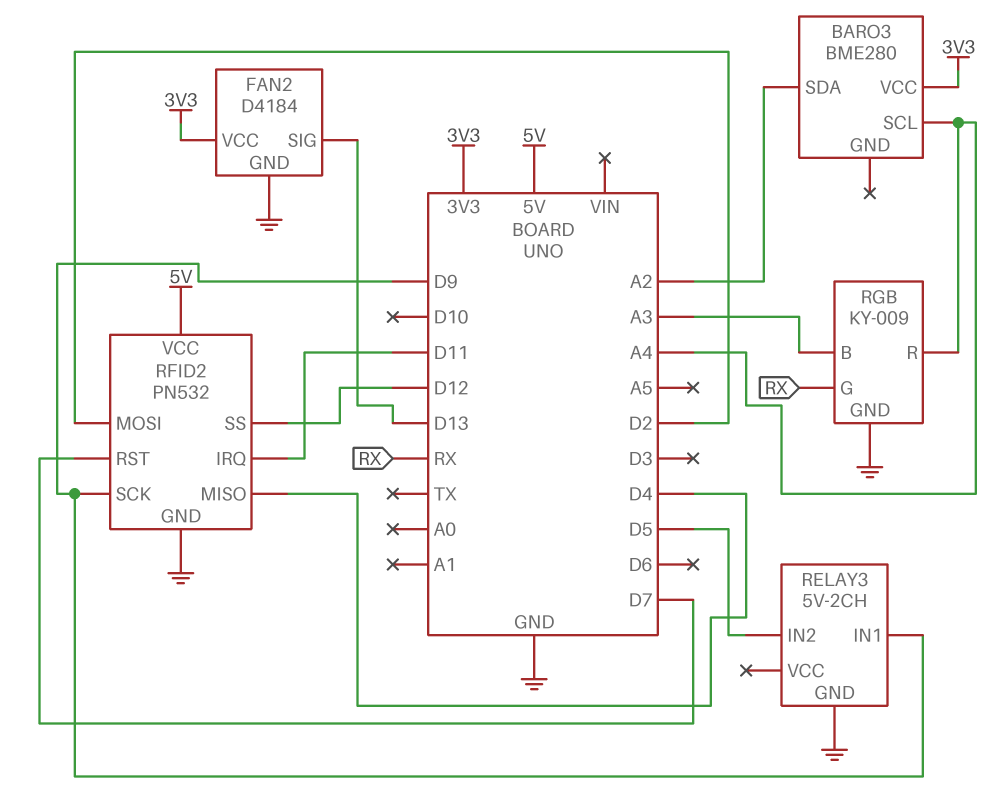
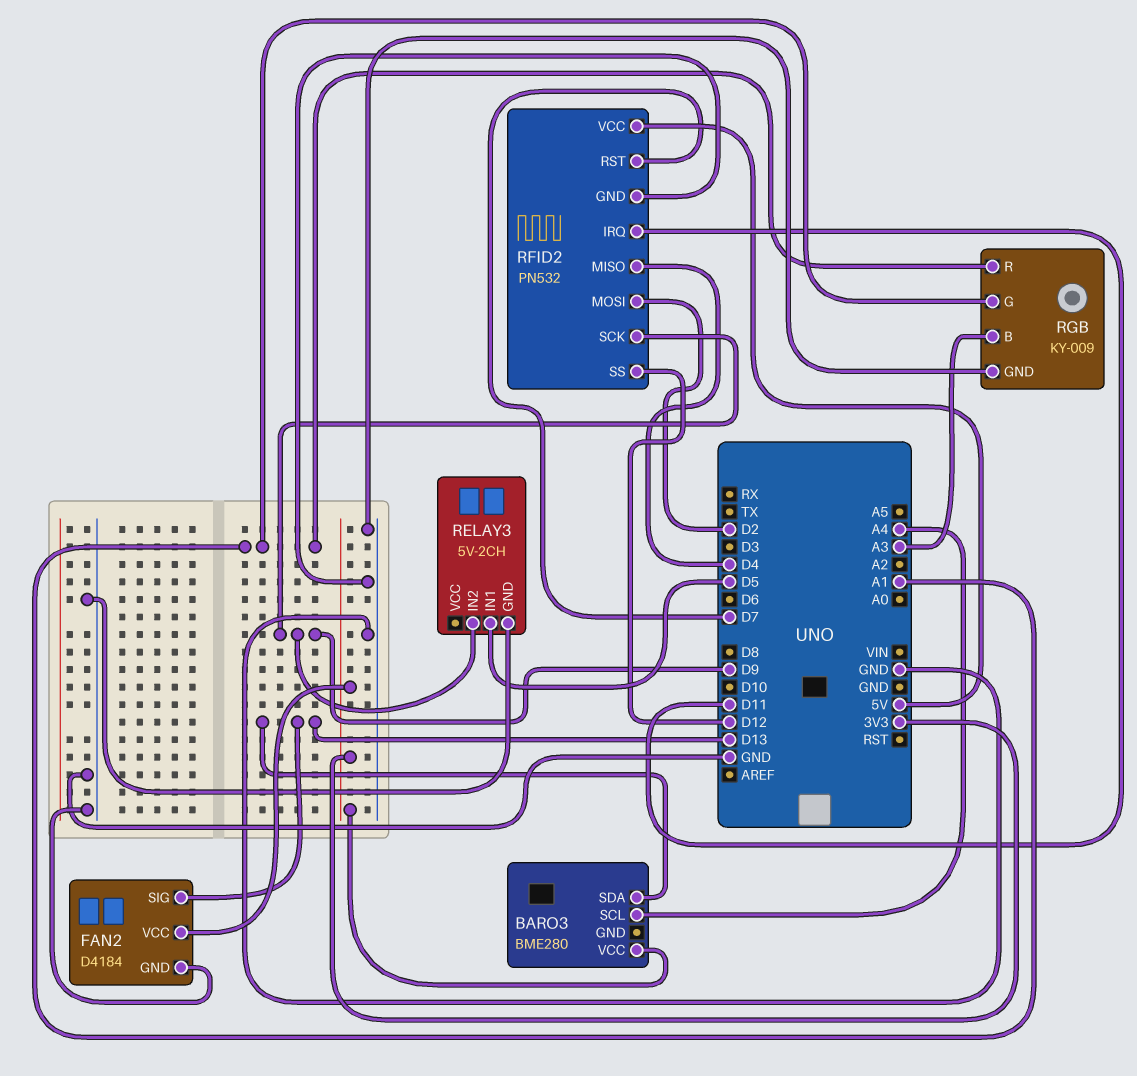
BARO3 pin SDA: A2 -> D13
RELAY3 pin IN1: D9 -> D5
RELAY3 pin IN2: D5 -> D9
RGB pin G: RX -> A1
RGB pin R: A4 -> A1

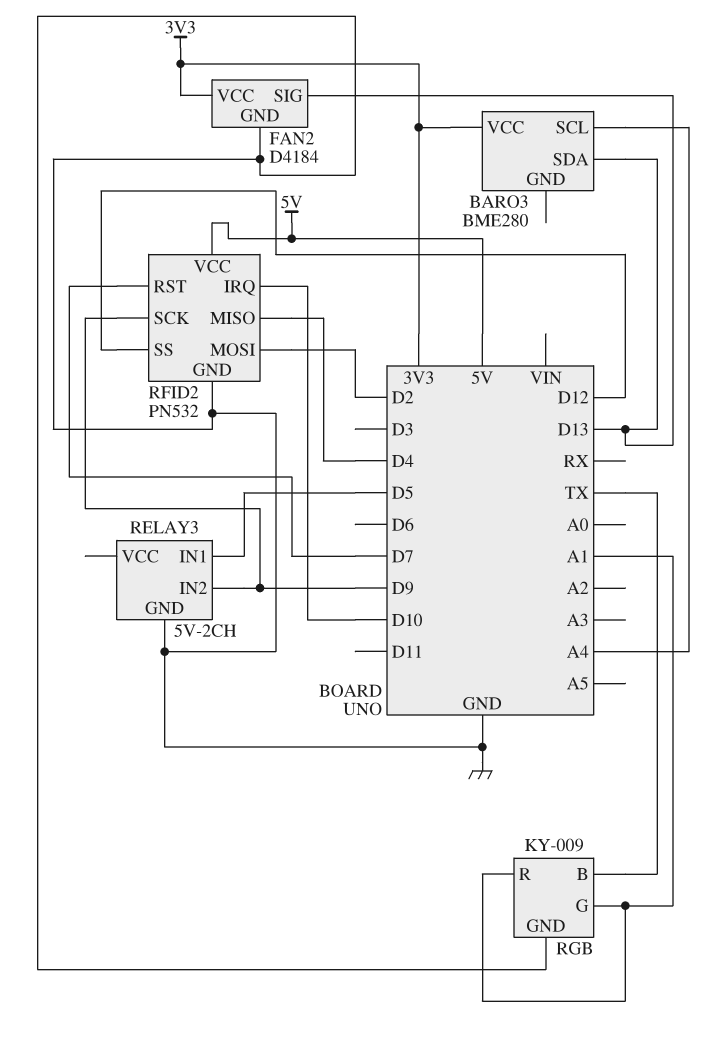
RFID2 pin IRQ: D11 -> D10
RGB pin B: A3 -> TX

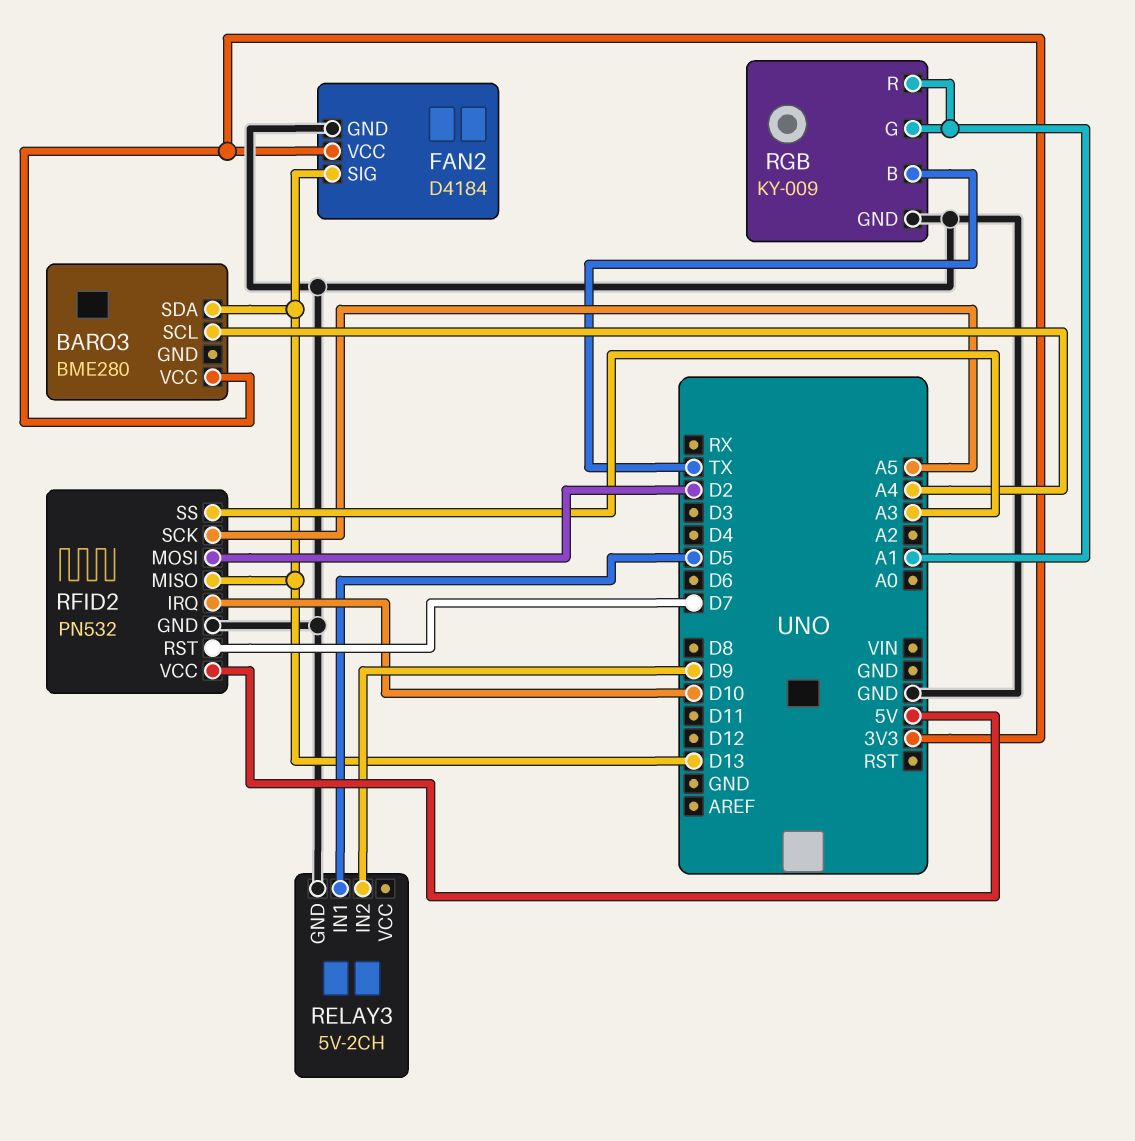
RFID2 pin MISO: D4 -> D13
RFID2 pin SCK: D9 -> A5
RFID2 pin SS: D12 -> A3

